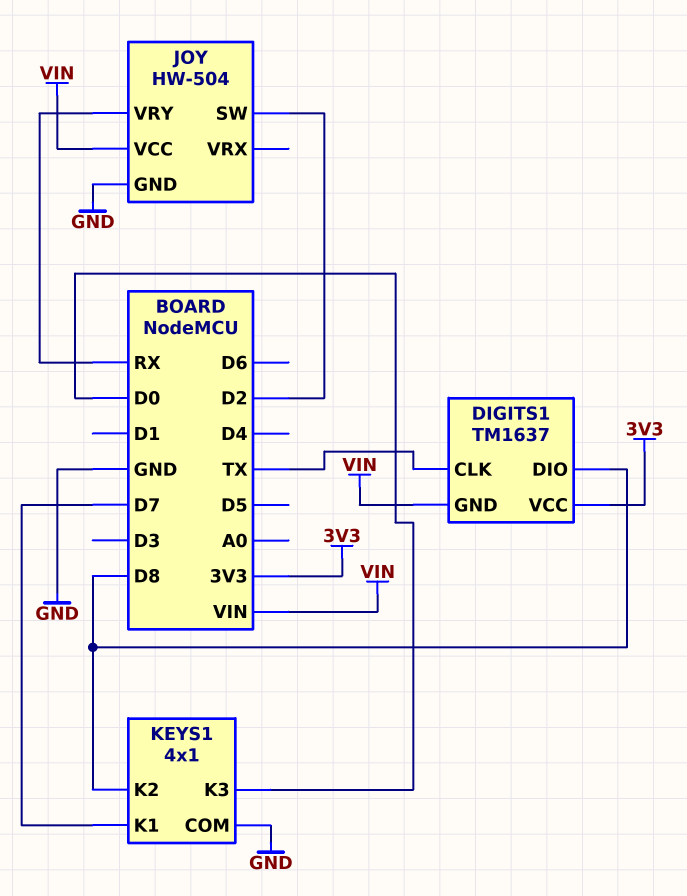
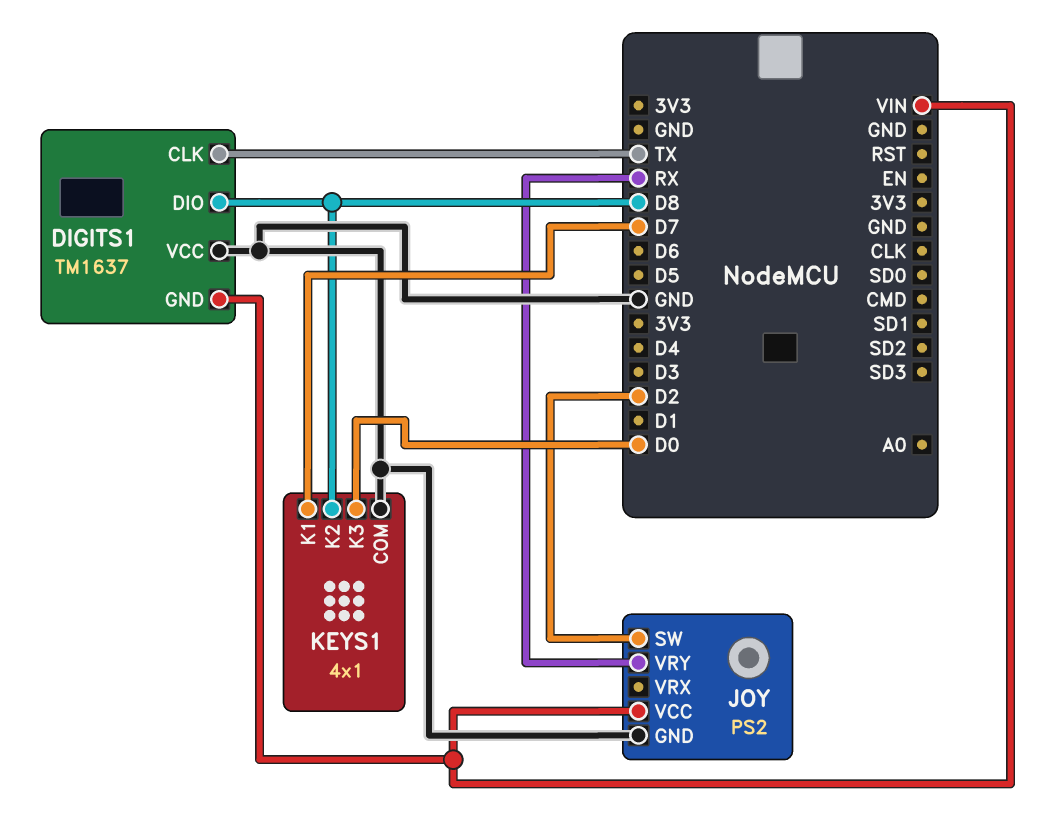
DIGITS1 pin VCC: 3V3 -> GND
JOY: HW-504 -> PS2

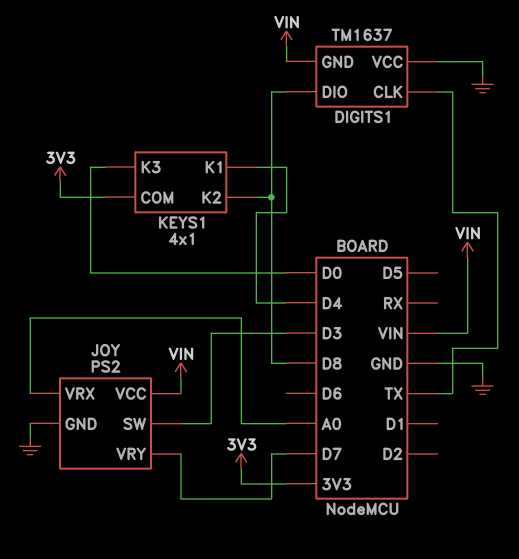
JOY pin SW: D2 -> D3
JOY pin VRX: none -> A0
JOY pin VRY: RX -> D7
KEYS1 pin COM: GND -> 3V3
KEYS1 pin K1: D7 -> D4

